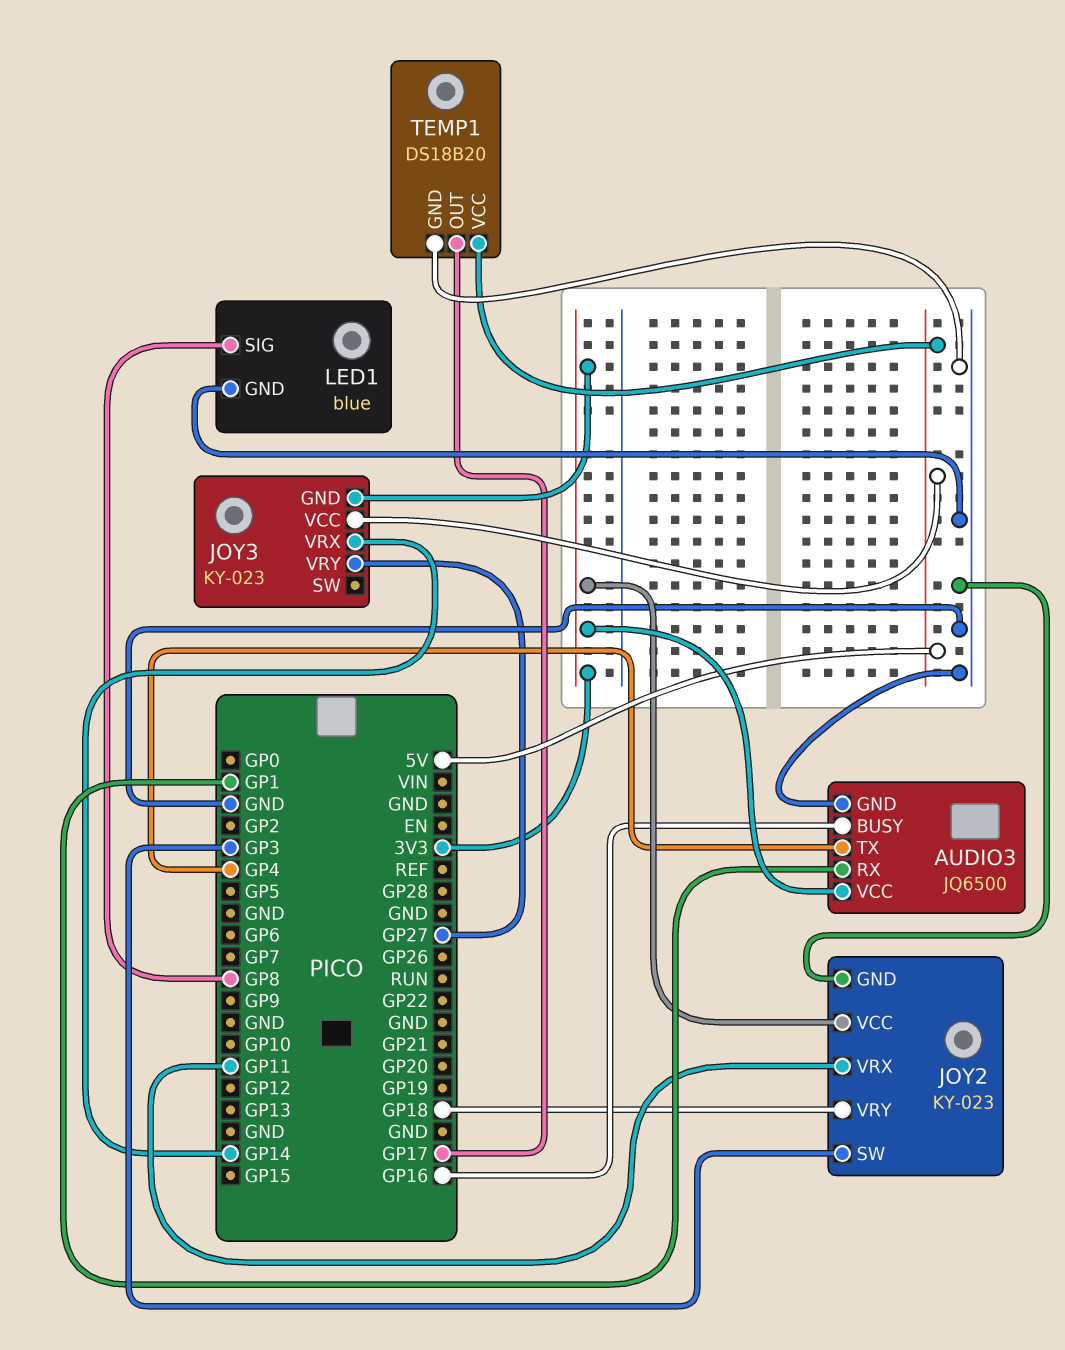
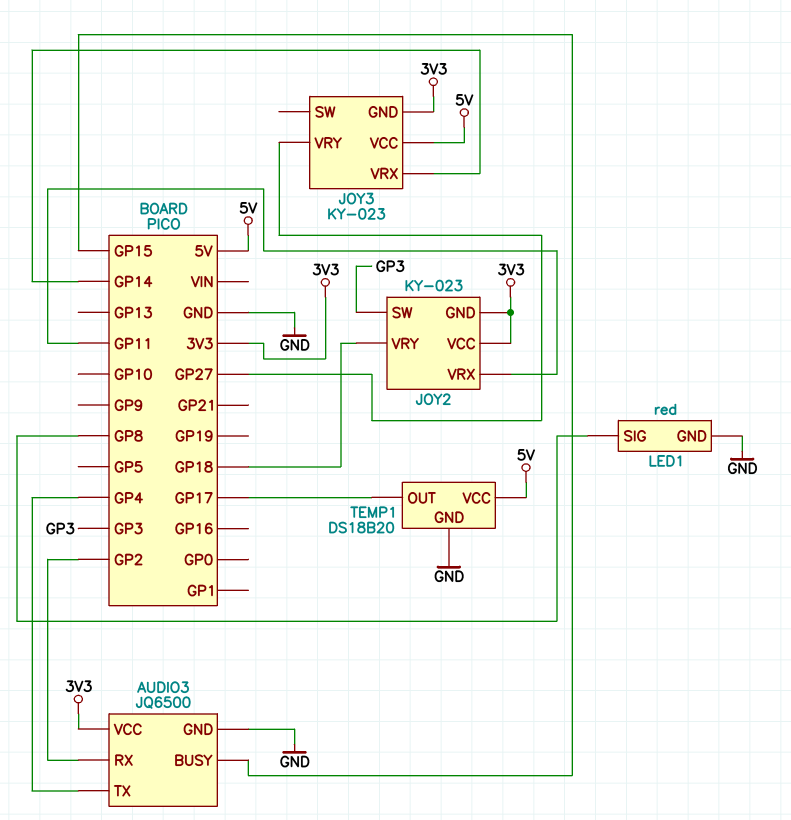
AUDIO3 pin BUSY: GP16 -> GP15
AUDIO3 pin RX: GP1 -> GP2
JOY2 pin GND: GND -> 3V3
LED1: blue -> red

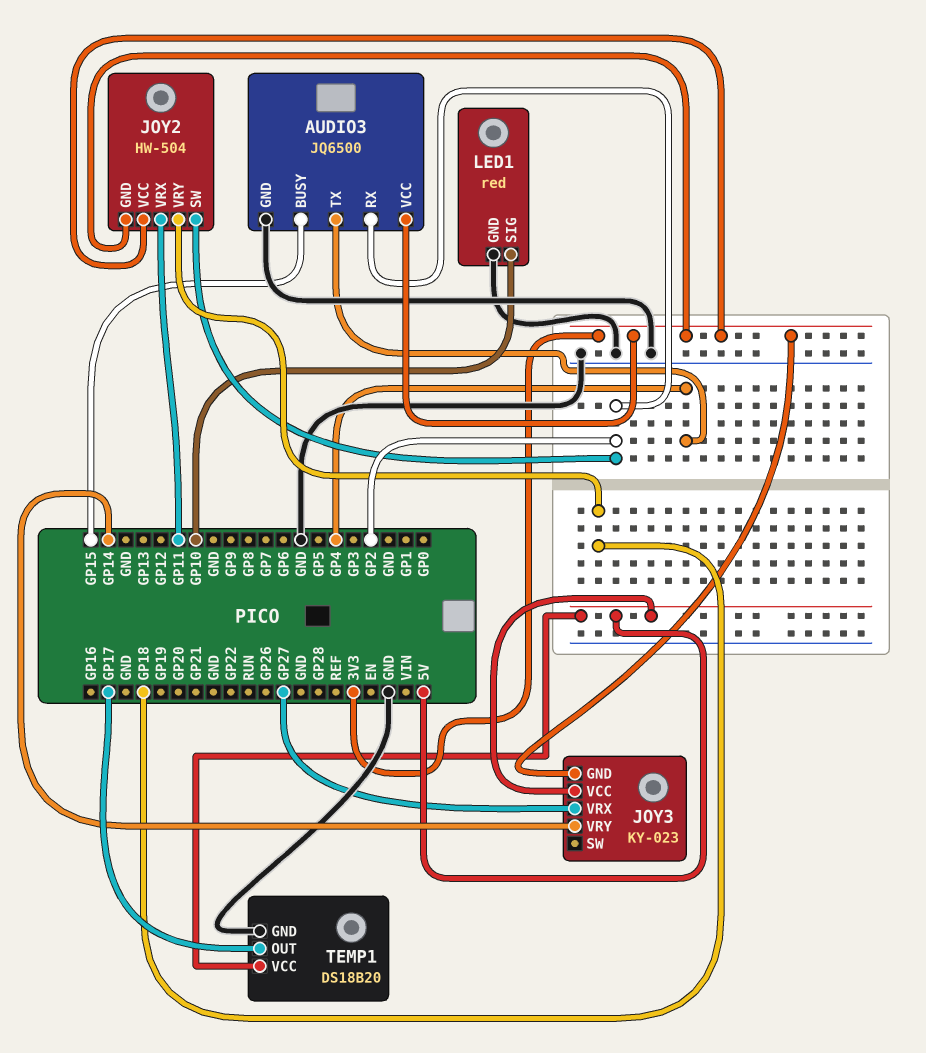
JOY2: KY-023 -> HW-504
JOY2 pin SW: GP3 -> GP2
JOY3 pin VRX: GP14 -> GP27
JOY3 pin VRY: GP27 -> GP14
LED1 pin SIG: GP8 -> GP10

